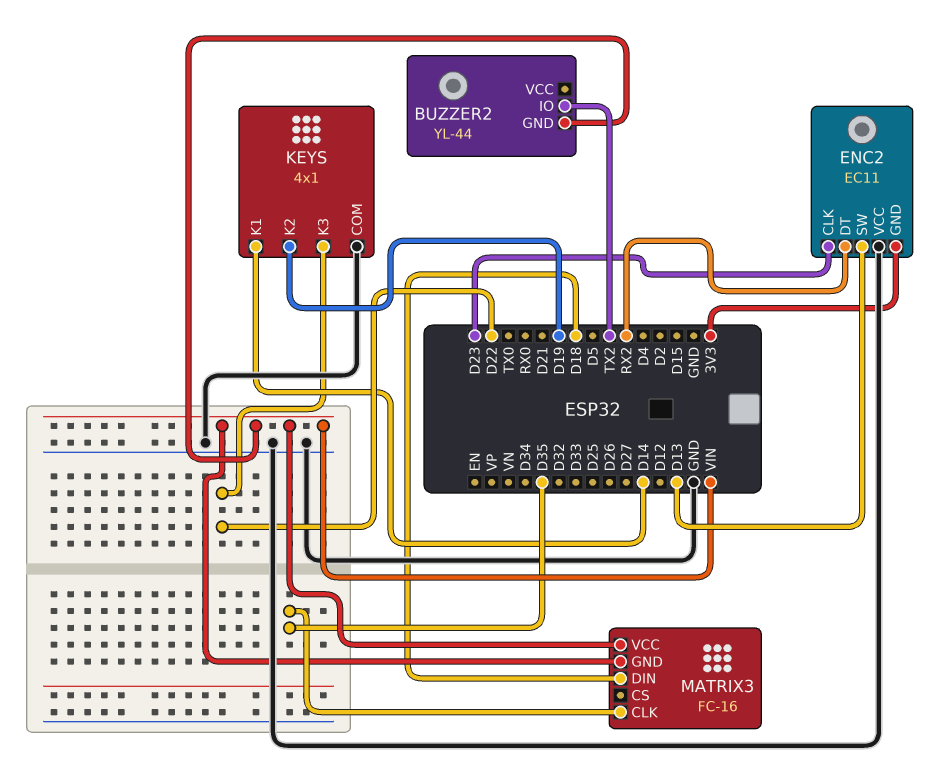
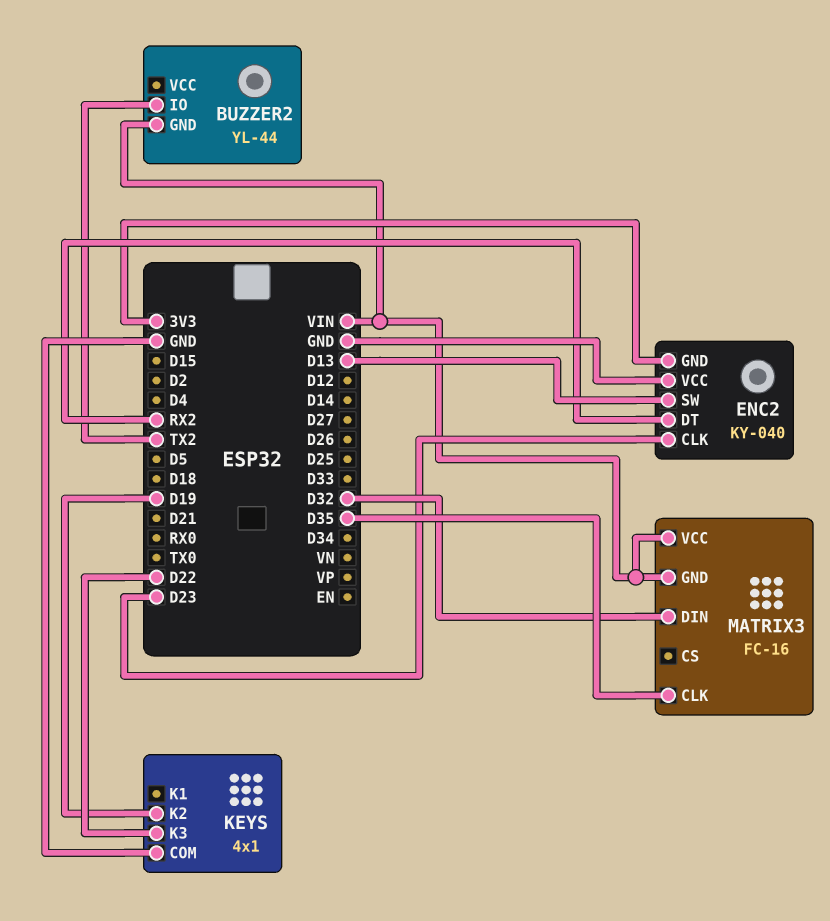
ENC2: EC11 -> KY-040
KEYS pin K1: D14 -> none
MATRIX3 pin DIN: D18 -> D32

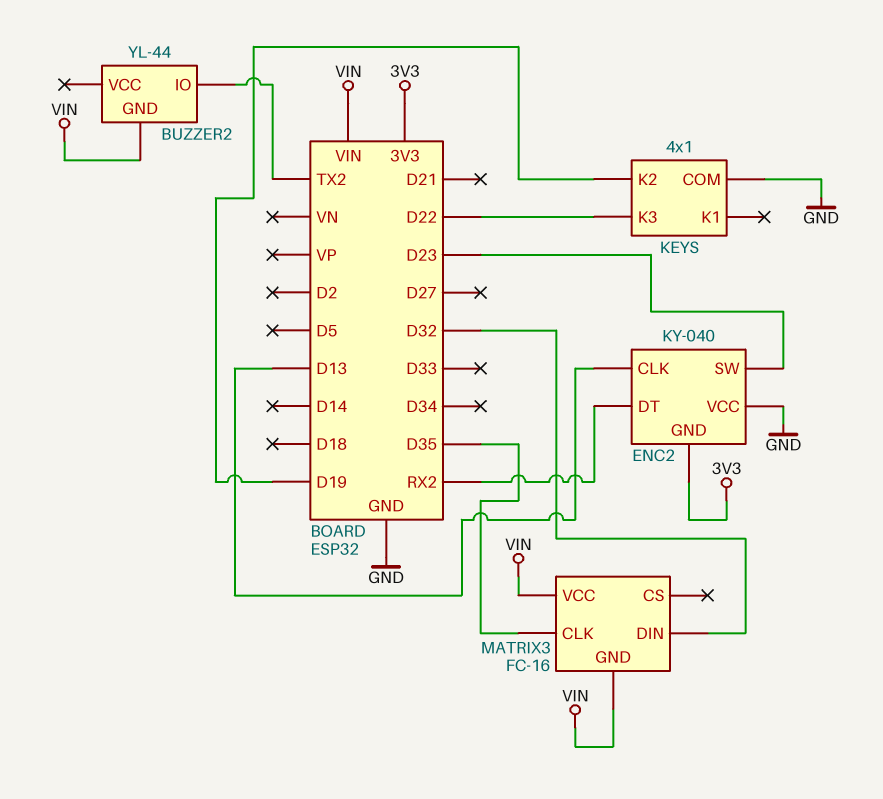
ENC2 pin CLK: D23 -> D13
ENC2 pin SW: D13 -> D23

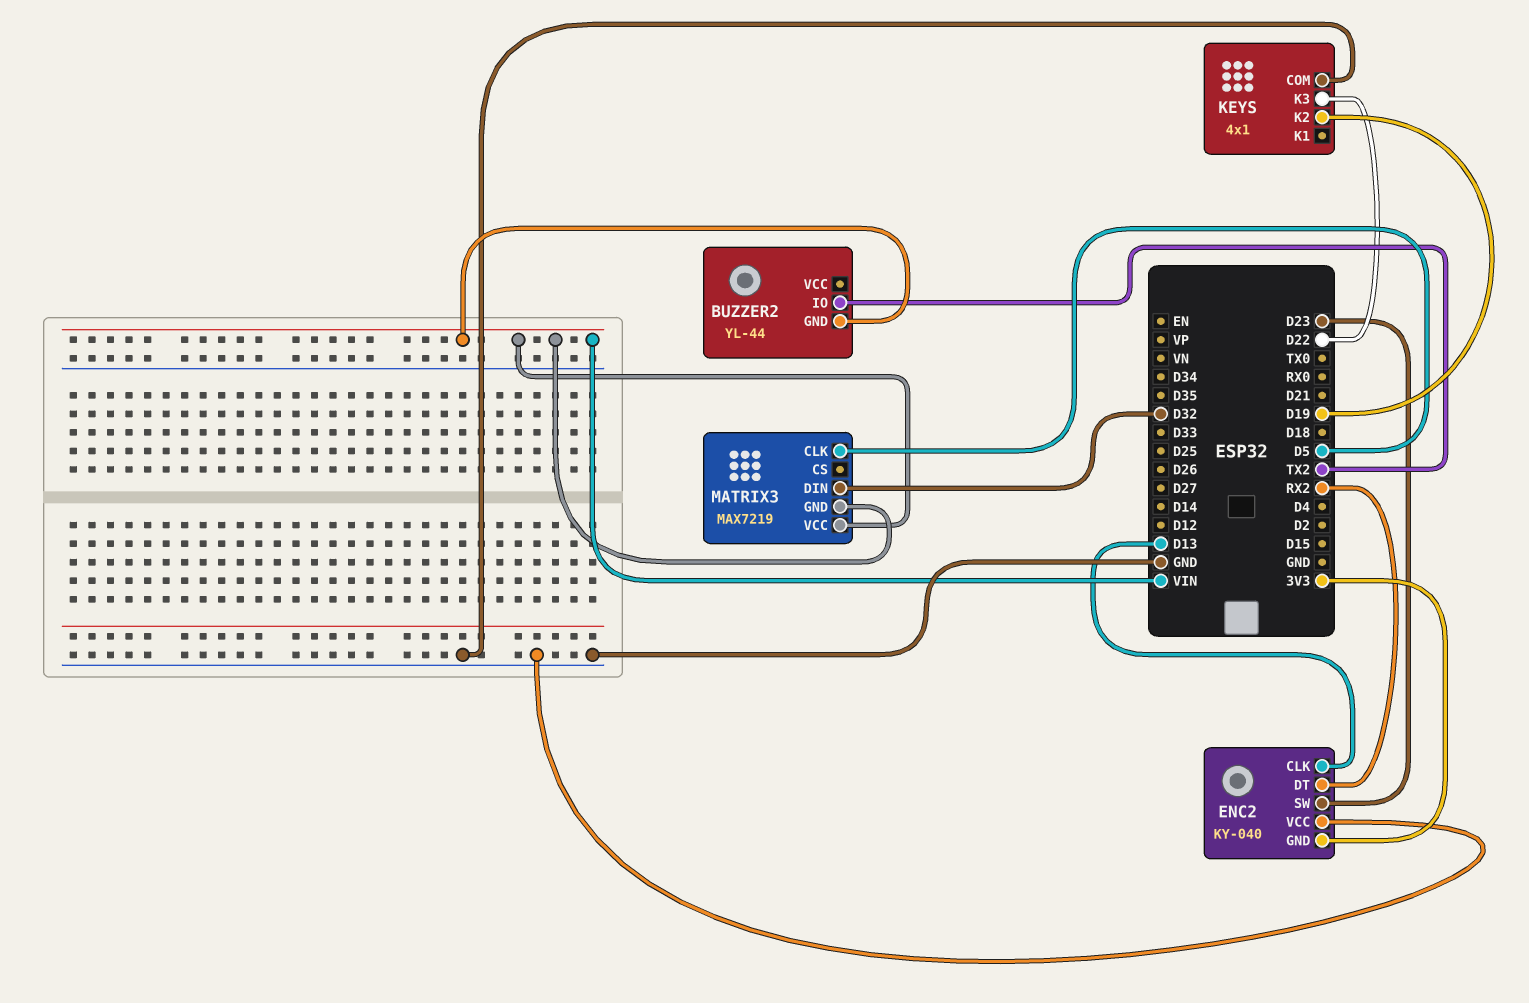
MATRIX3: FC-16 -> MAX7219
MATRIX3 pin CLK: D35 -> D5

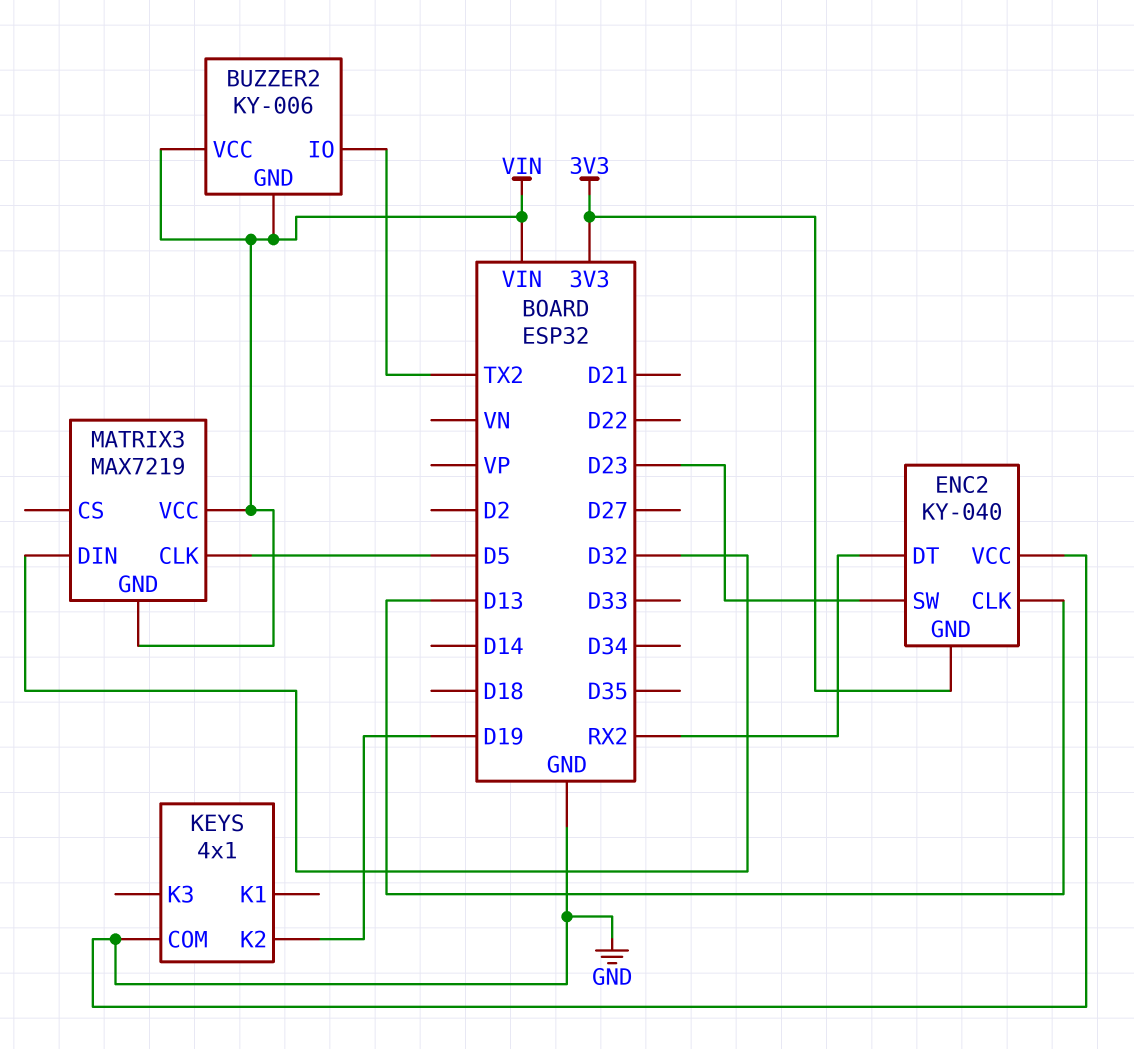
BUZZER2: YL-44 -> KY-006
BUZZER2 pin VCC: none -> VIN
KEYS pin K3: D22 -> none

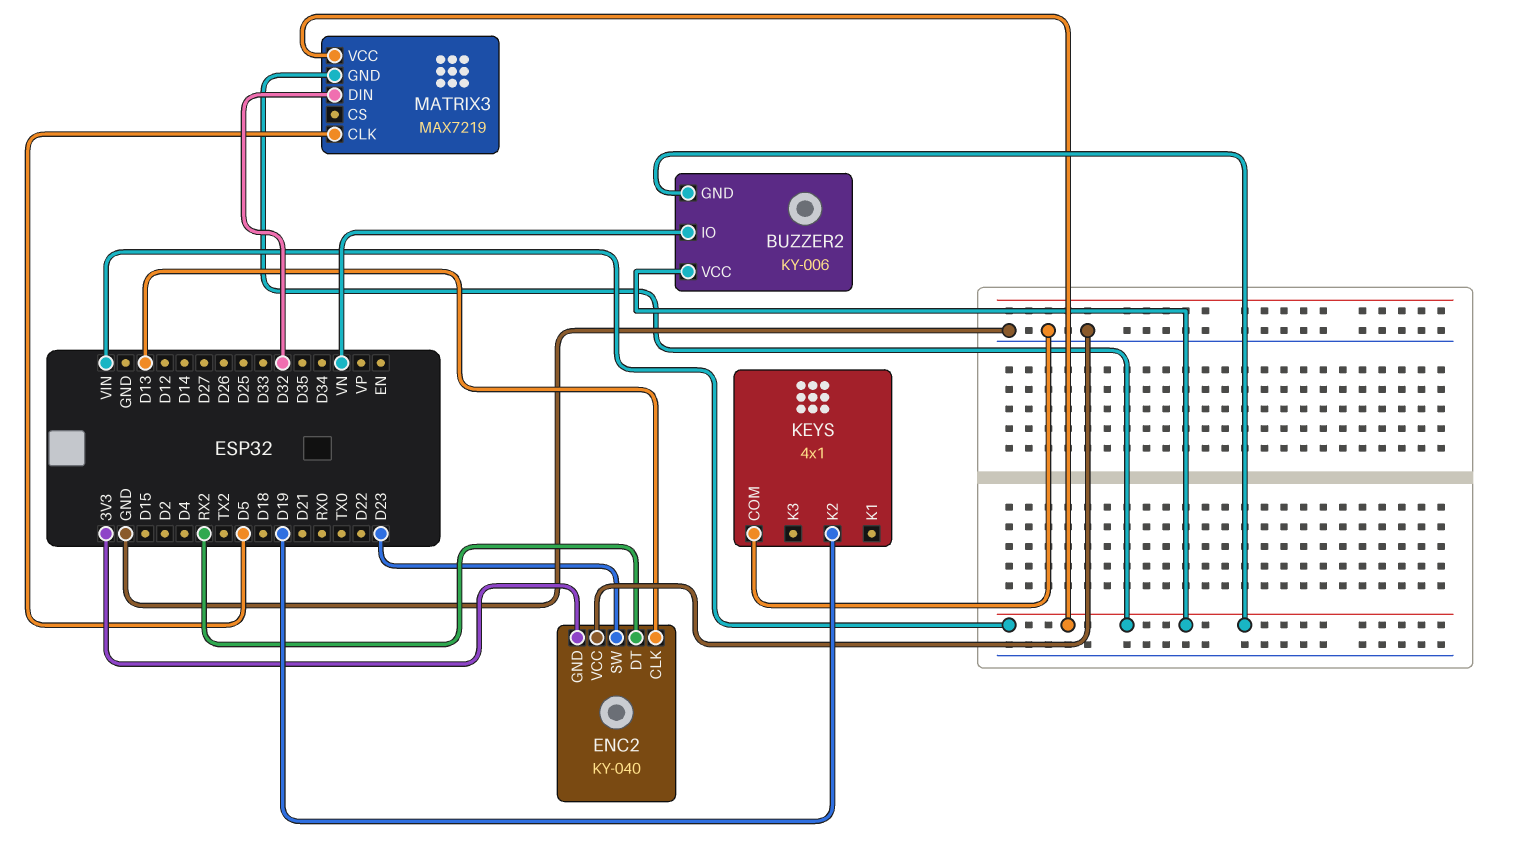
BUZZER2 pin IO: TX2 -> VN

